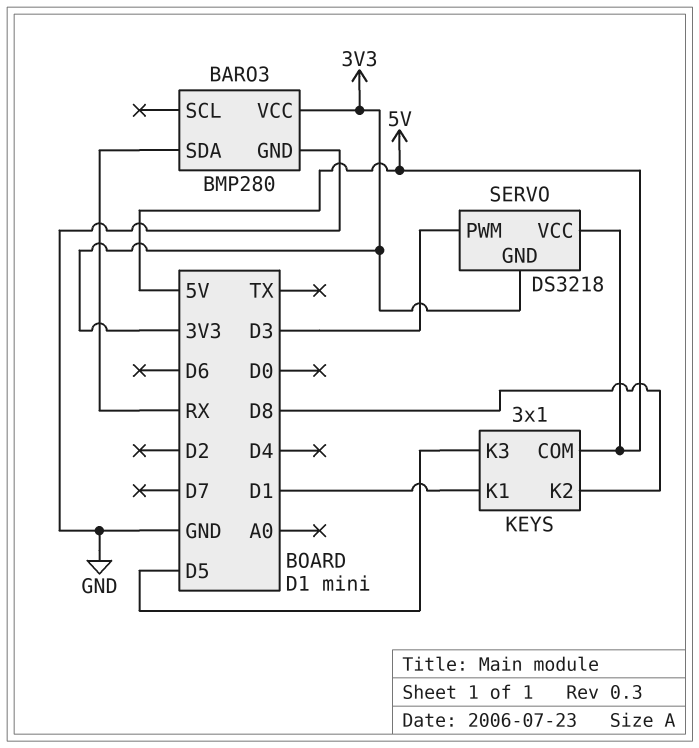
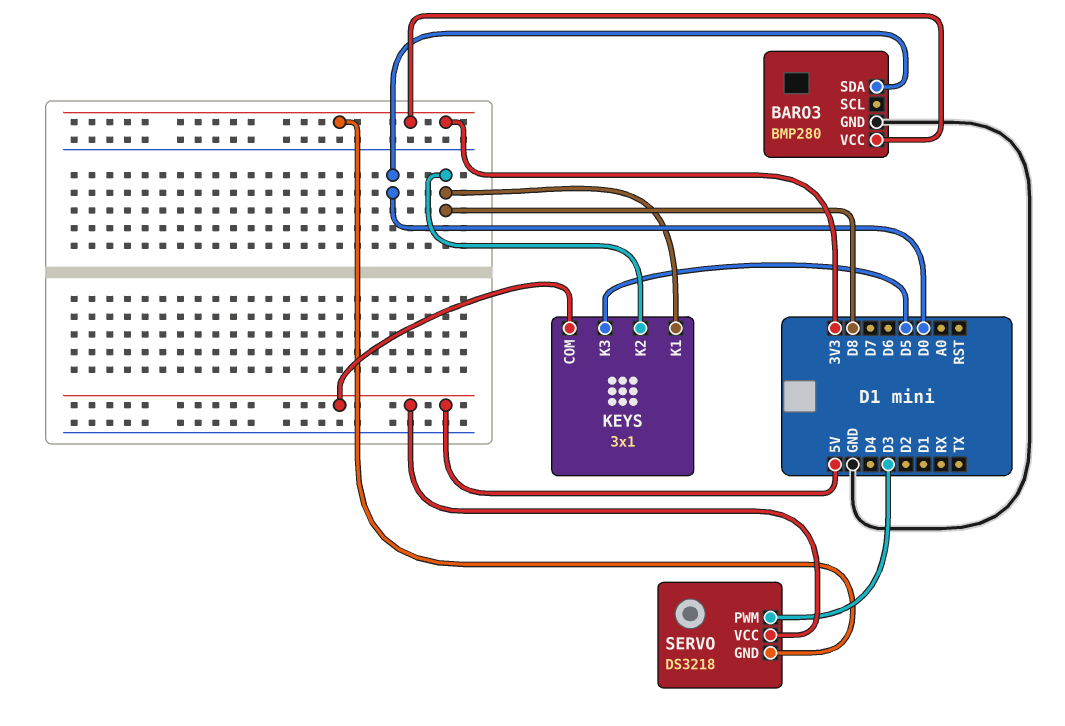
BARO3 pin SDA: RX -> D0
KEYS pin K1: D1 -> D8

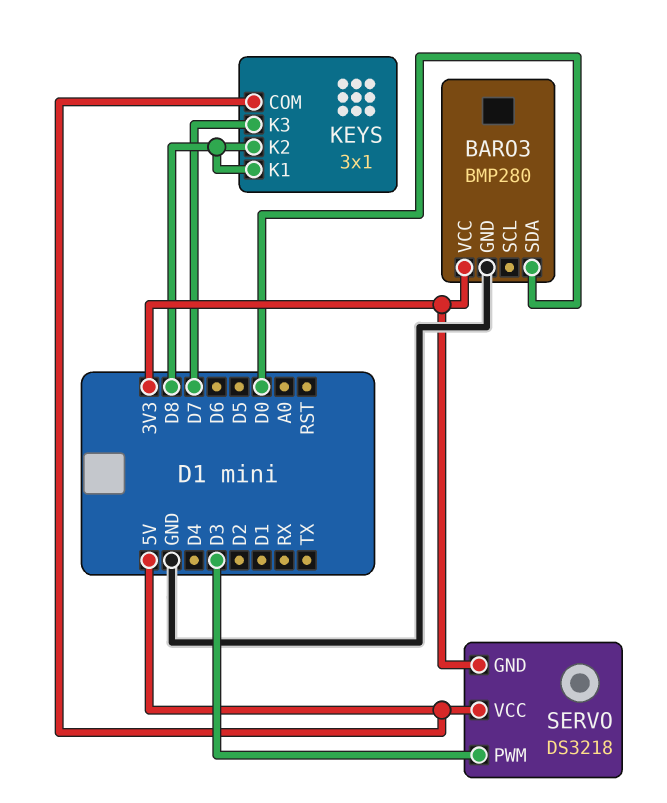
KEYS pin K3: D5 -> D7

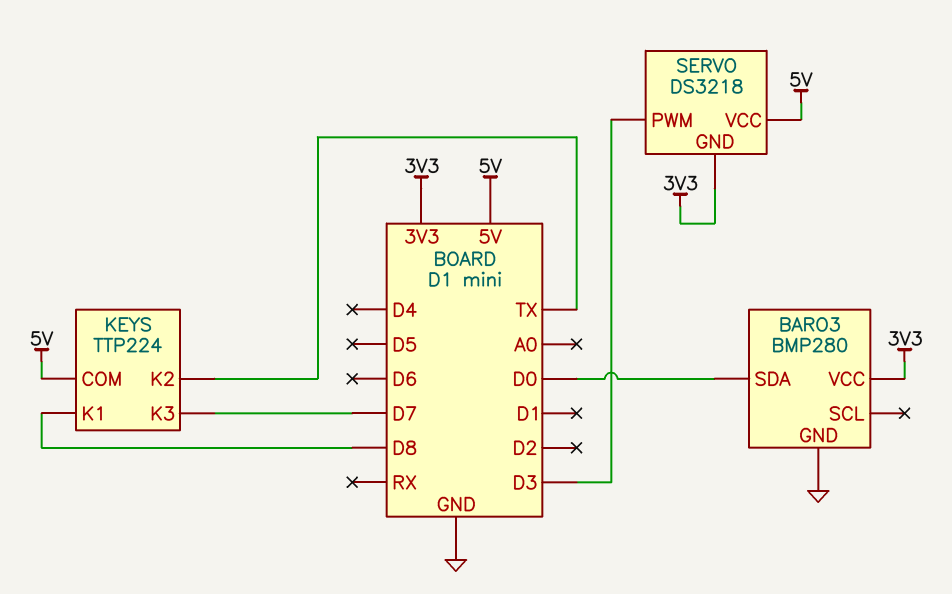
KEYS: 3x1 -> TTP224
KEYS pin K2: D8 -> TX

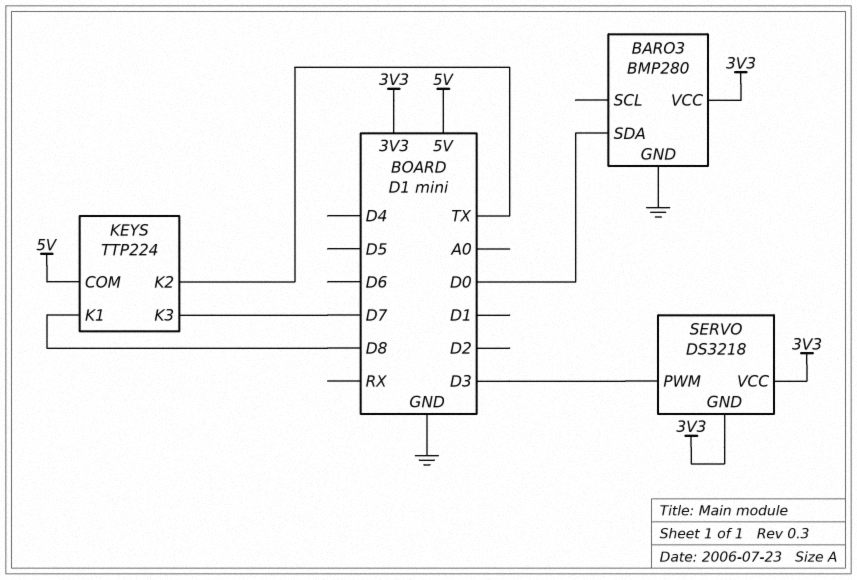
SERVO pin VCC: 5V -> 3V3

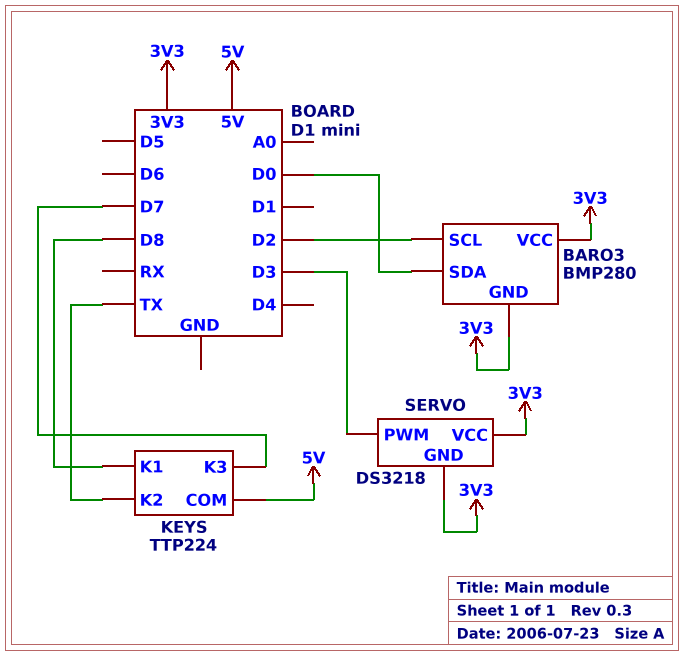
BARO3 pin GND: GND -> 3V3
BARO3 pin SCL: none -> D2

